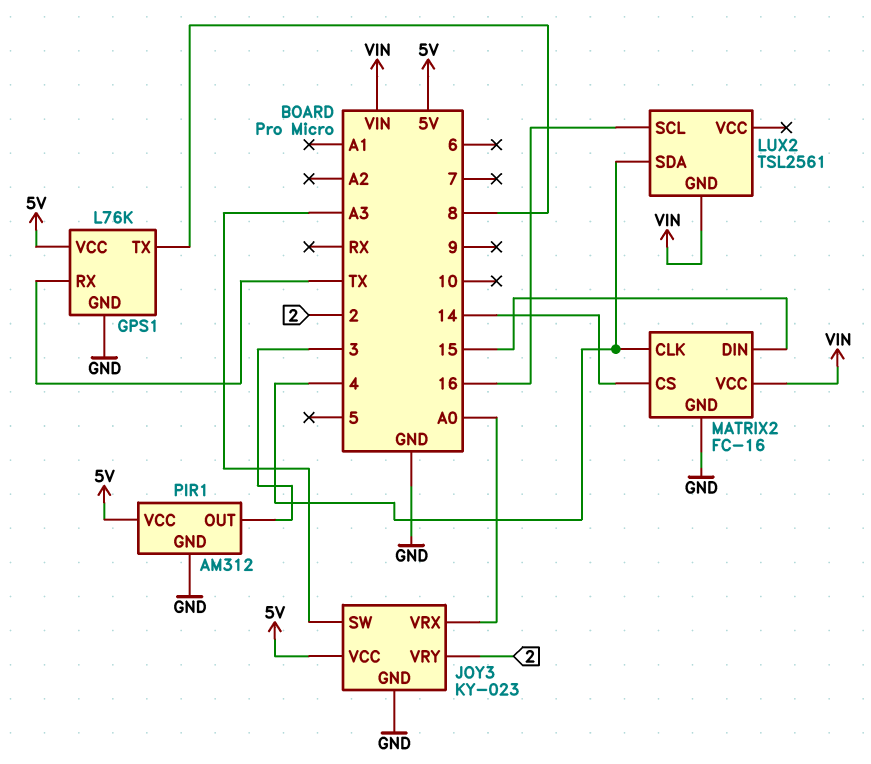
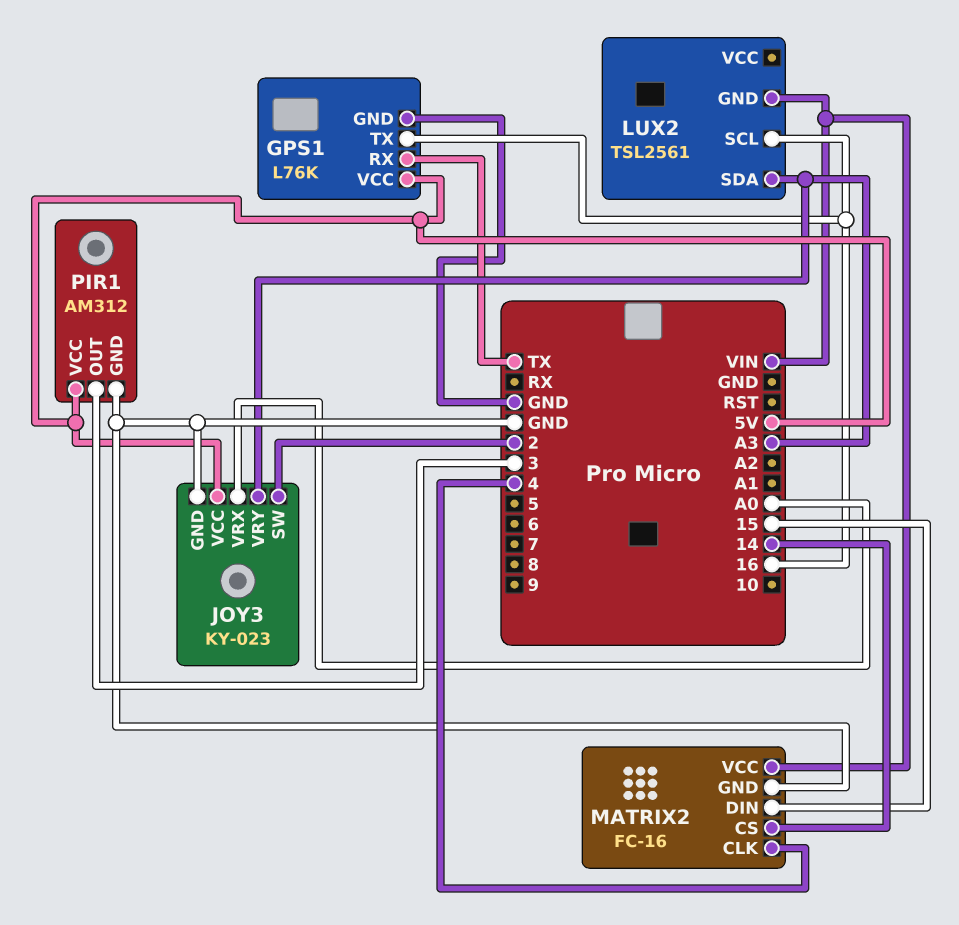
GPS1 pin TX: 8 -> 16
JOY3 pin SW: A3 -> 2
JOY3 pin VRY: 2 -> A3
LUX2 pin SDA: 4 -> A3

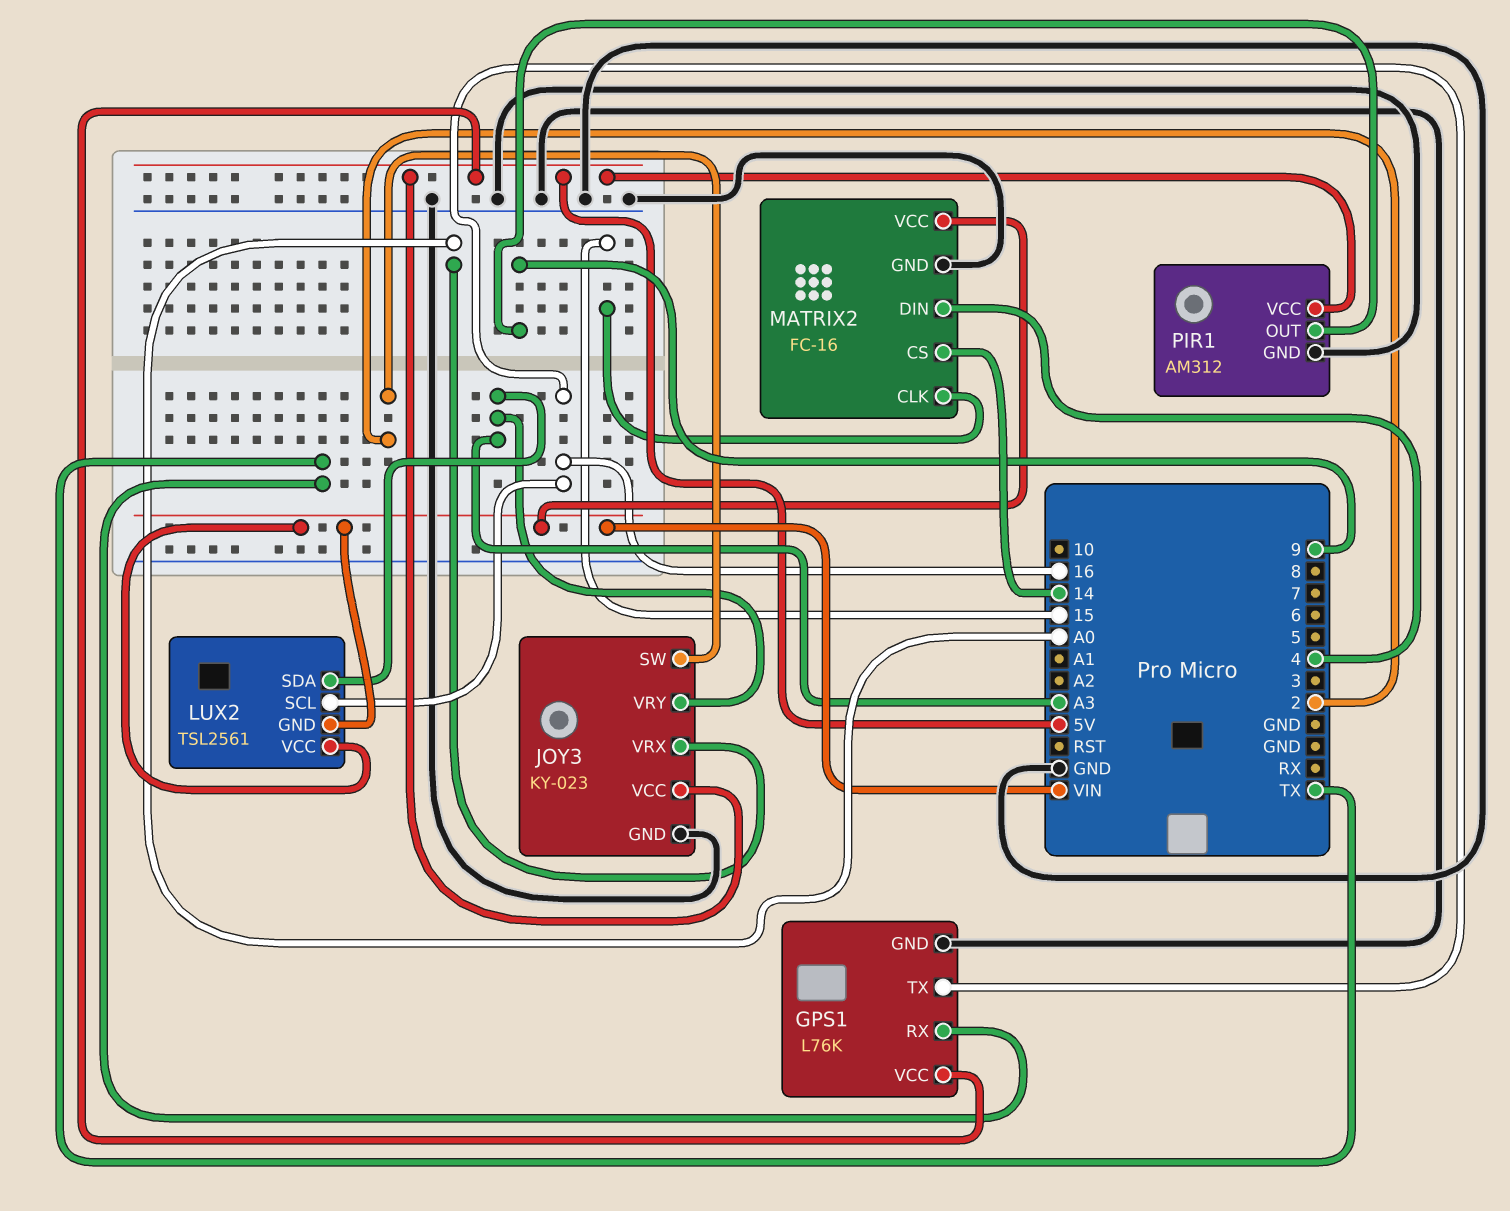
LUX2 pin VCC: none -> VIN
MATRIX2 pin CLK: 4 -> 15
MATRIX2 pin DIN: 15 -> 4
PIR1 pin OUT: 3 -> 9

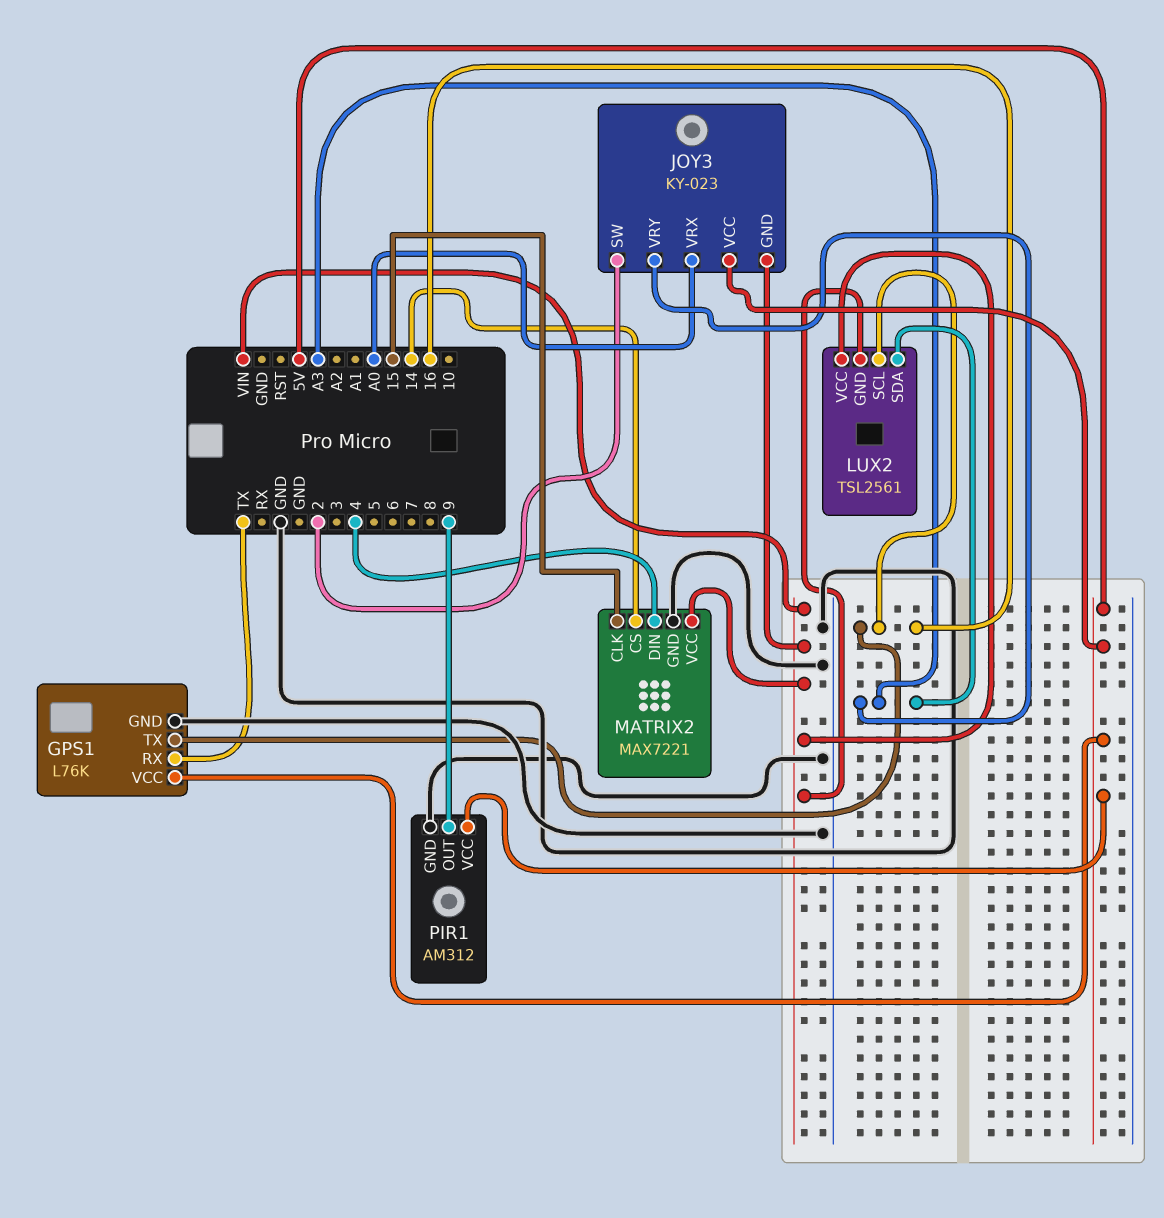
JOY3 pin GND: GND -> VIN
MATRIX2: FC-16 -> MAX7221

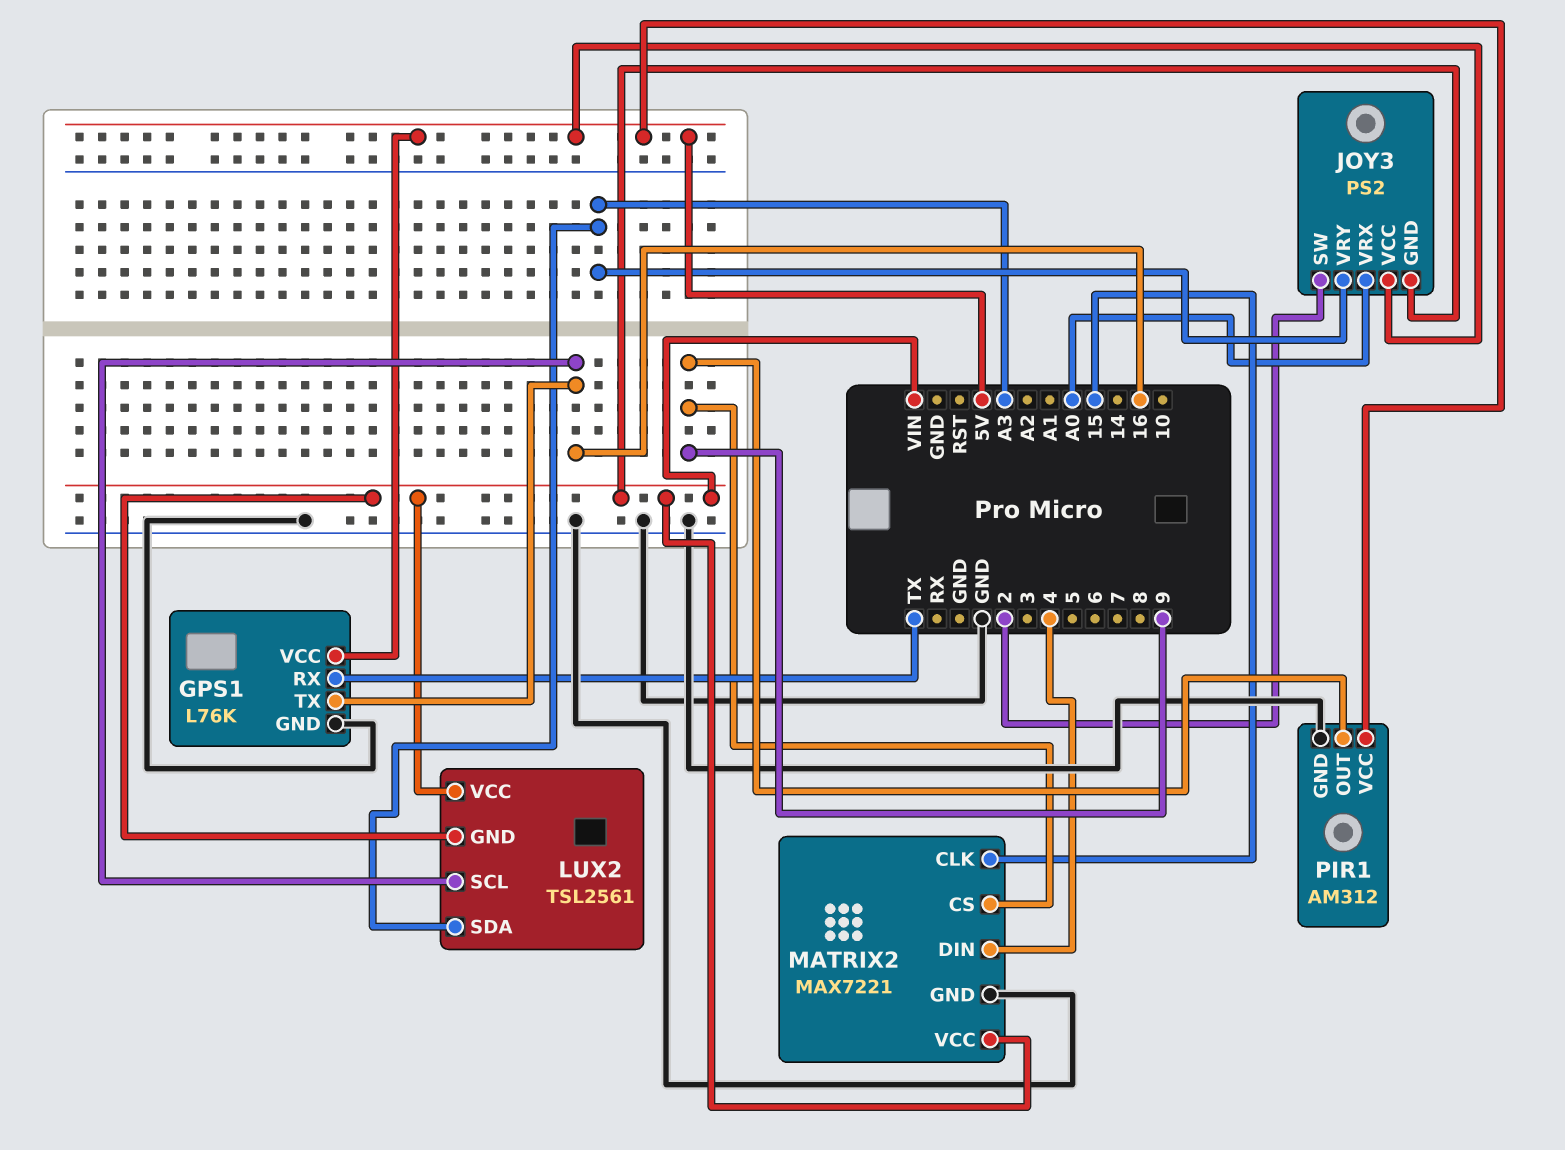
JOY3: KY-023 -> PS2
MATRIX2 pin CS: 14 -> 9

